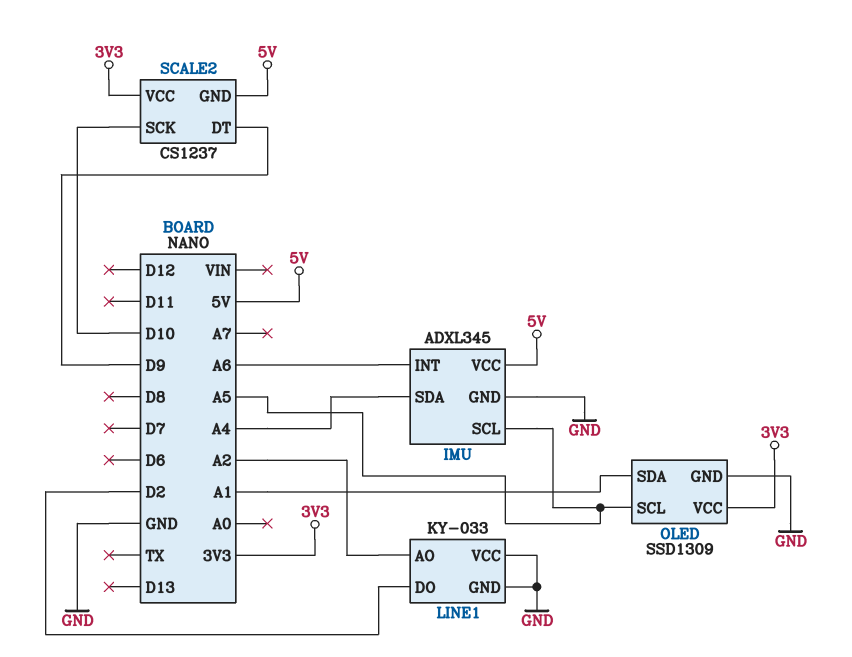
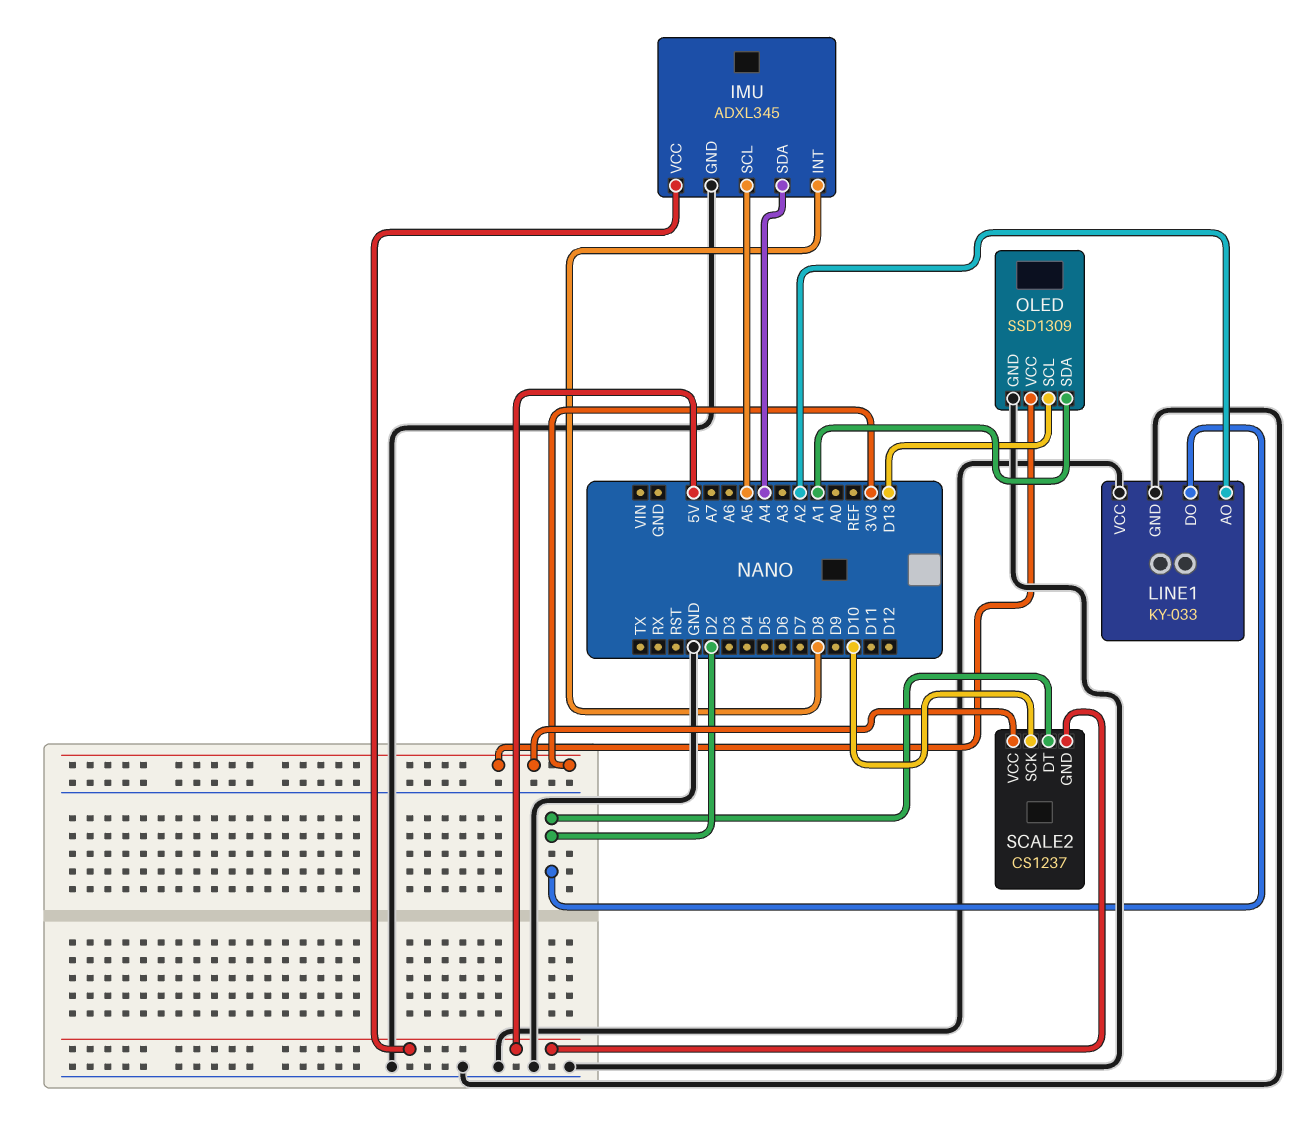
IMU pin INT: A6 -> D8
OLED pin SCL: A5 -> D13
SCALE2 pin DT: D9 -> D2

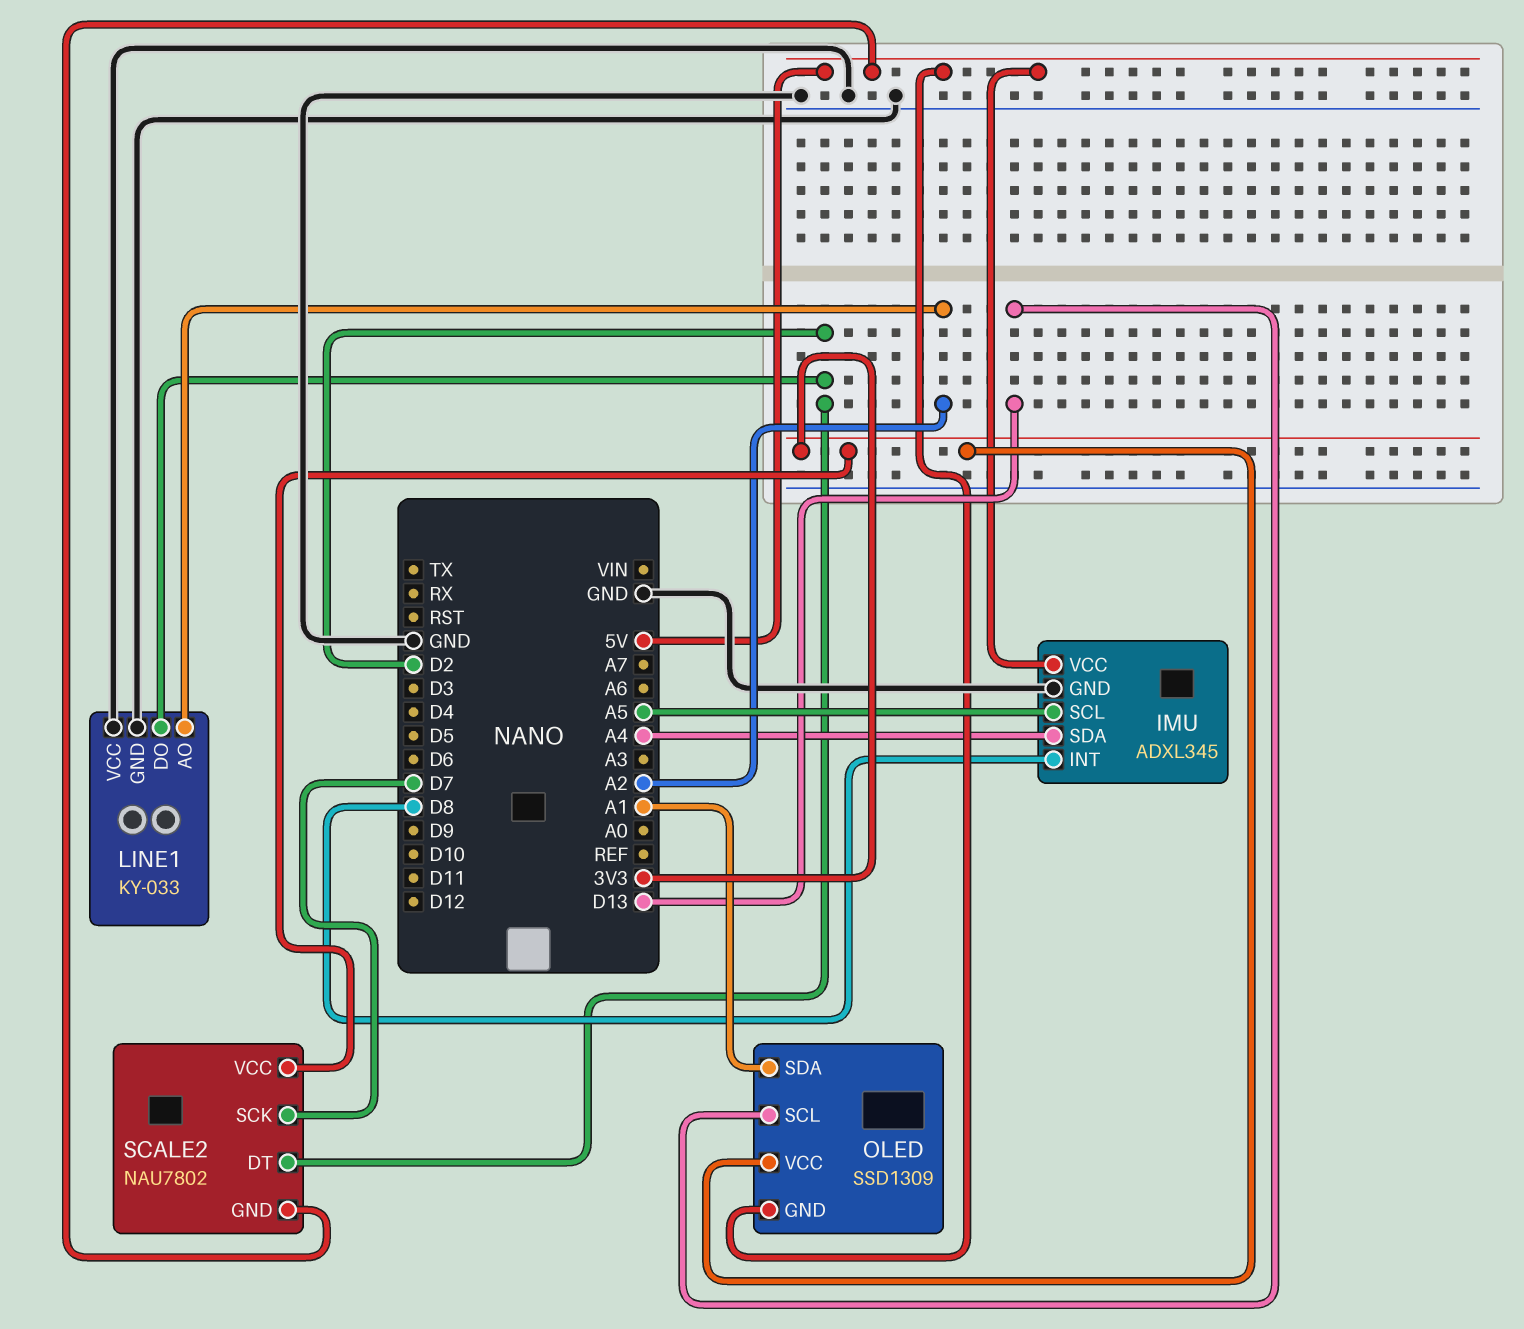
OLED pin GND: GND -> 5V
SCALE2: CS1237 -> NAU7802
SCALE2 pin SCK: D10 -> D7

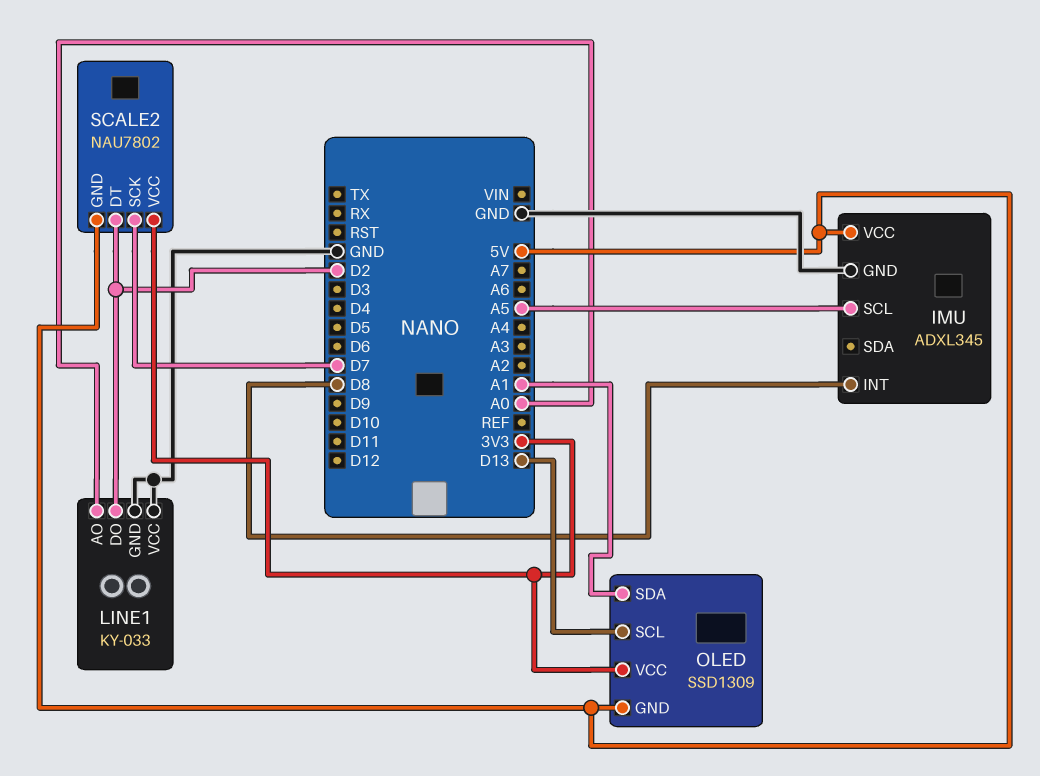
IMU pin SDA: A4 -> none
LINE1 pin AO: A2 -> A0

